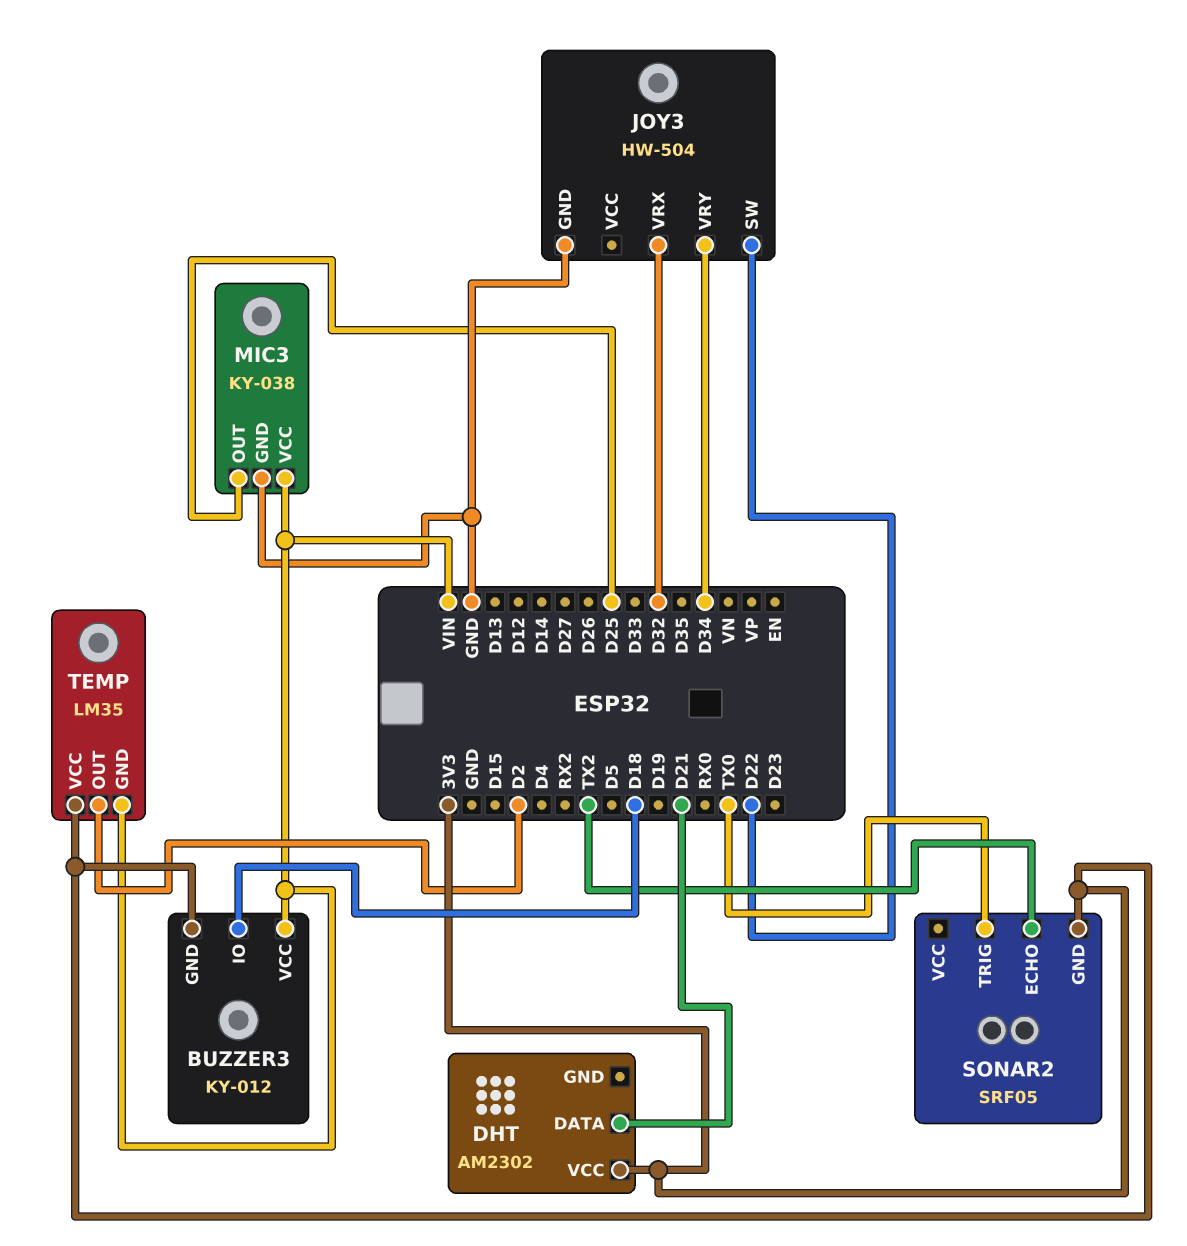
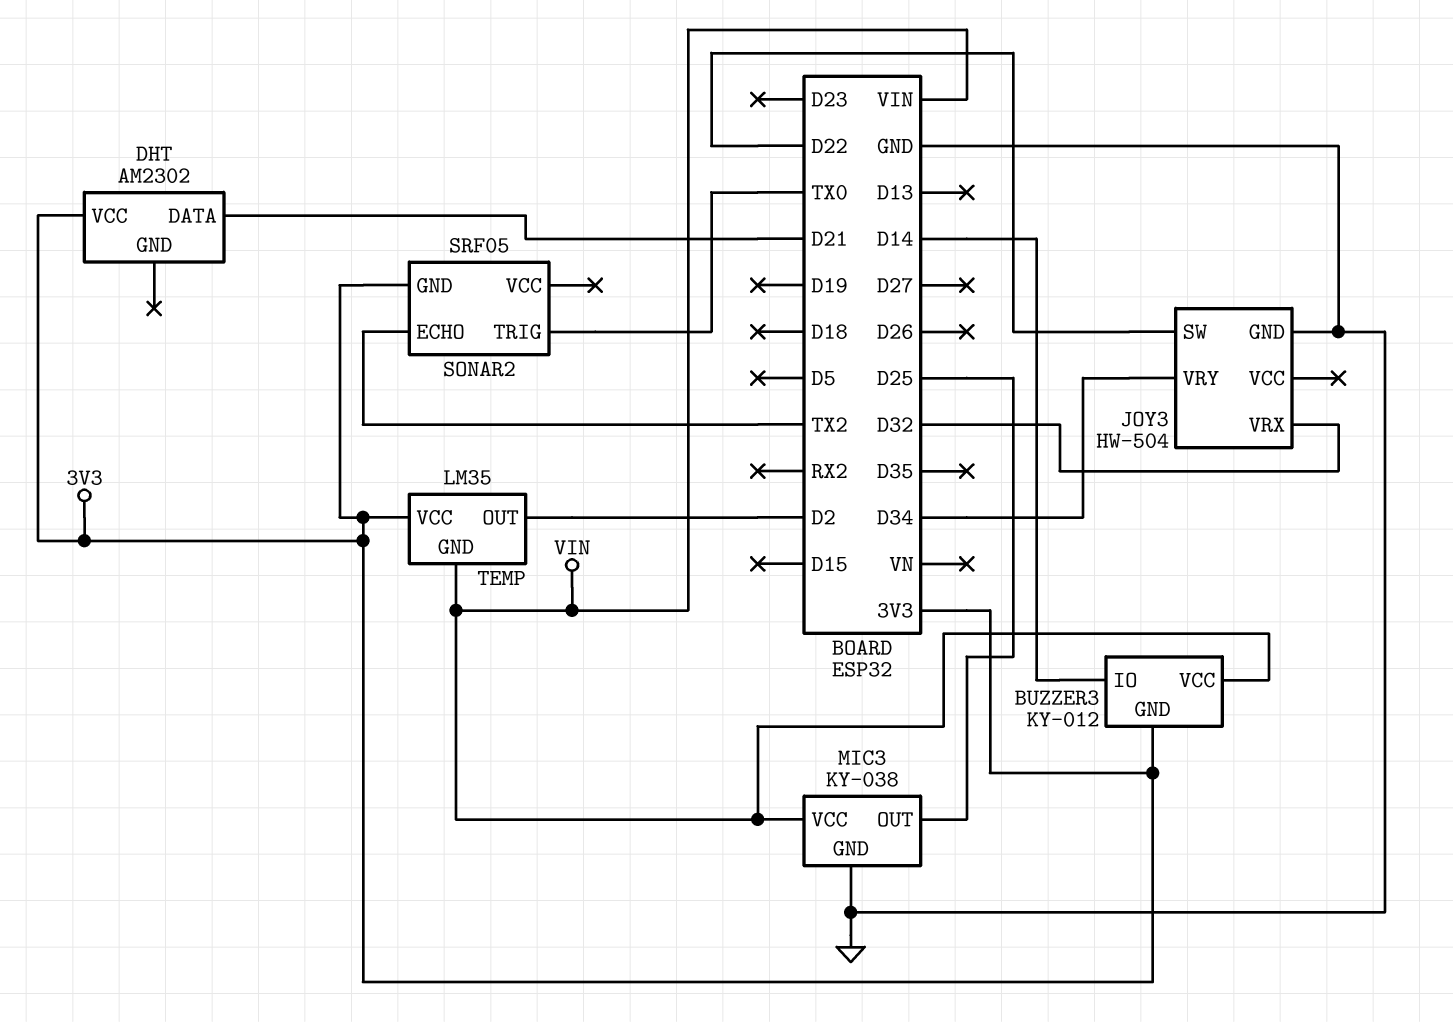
BUZZER3 pin IO: D18 -> D14

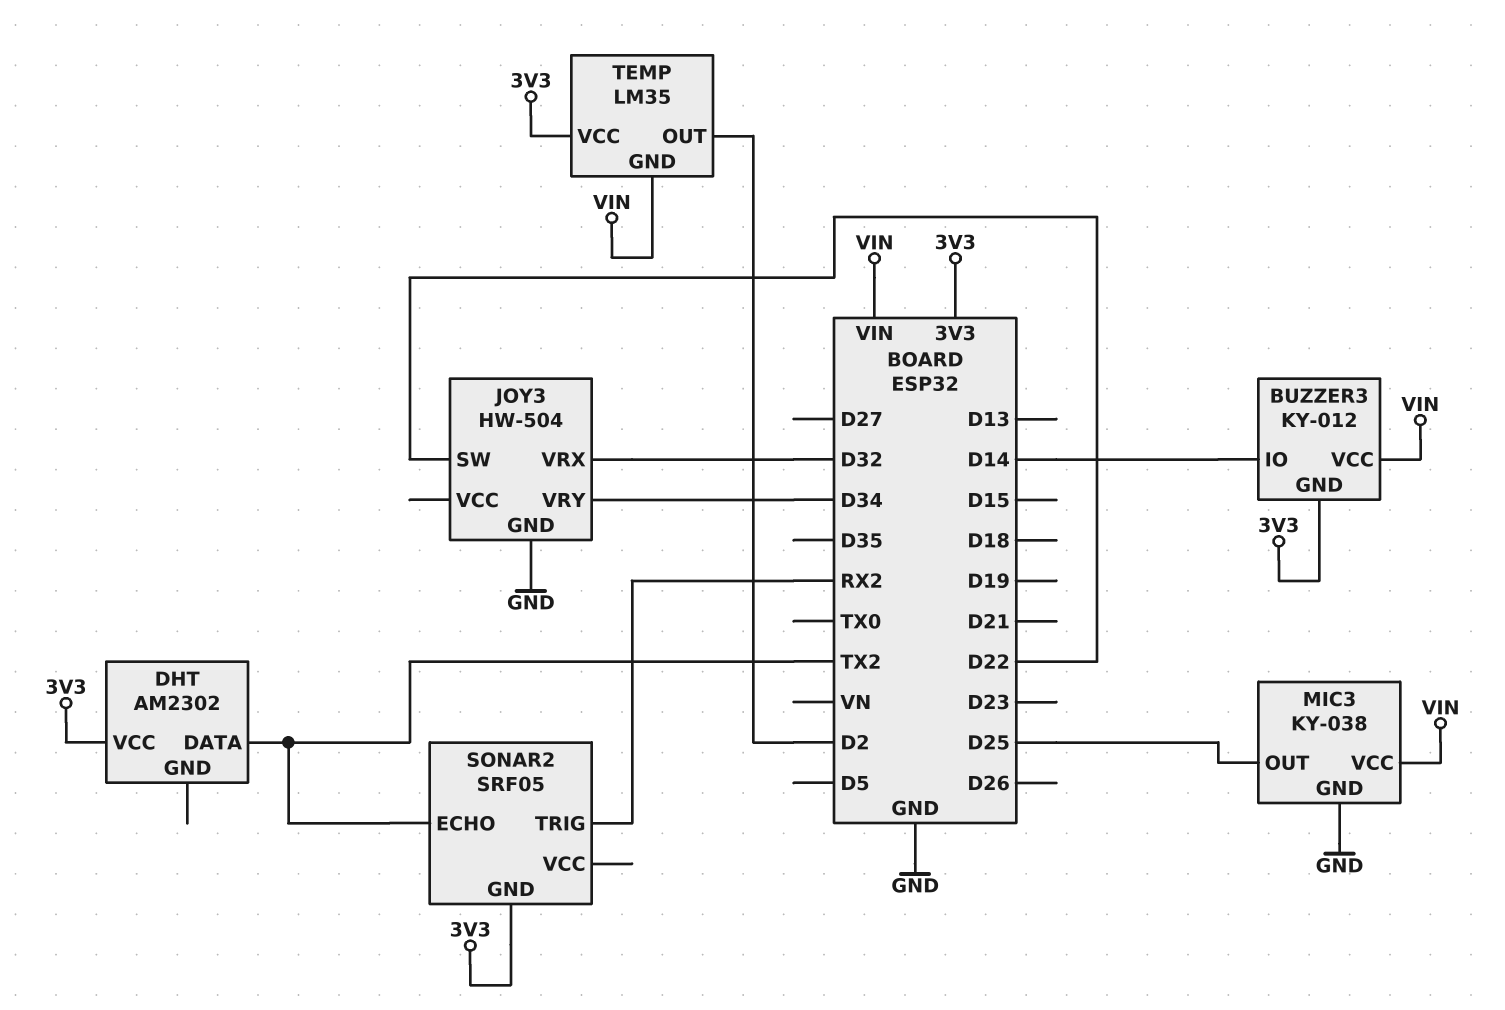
DHT pin DATA: D21 -> TX2
SONAR2 pin TRIG: TX0 -> RX2

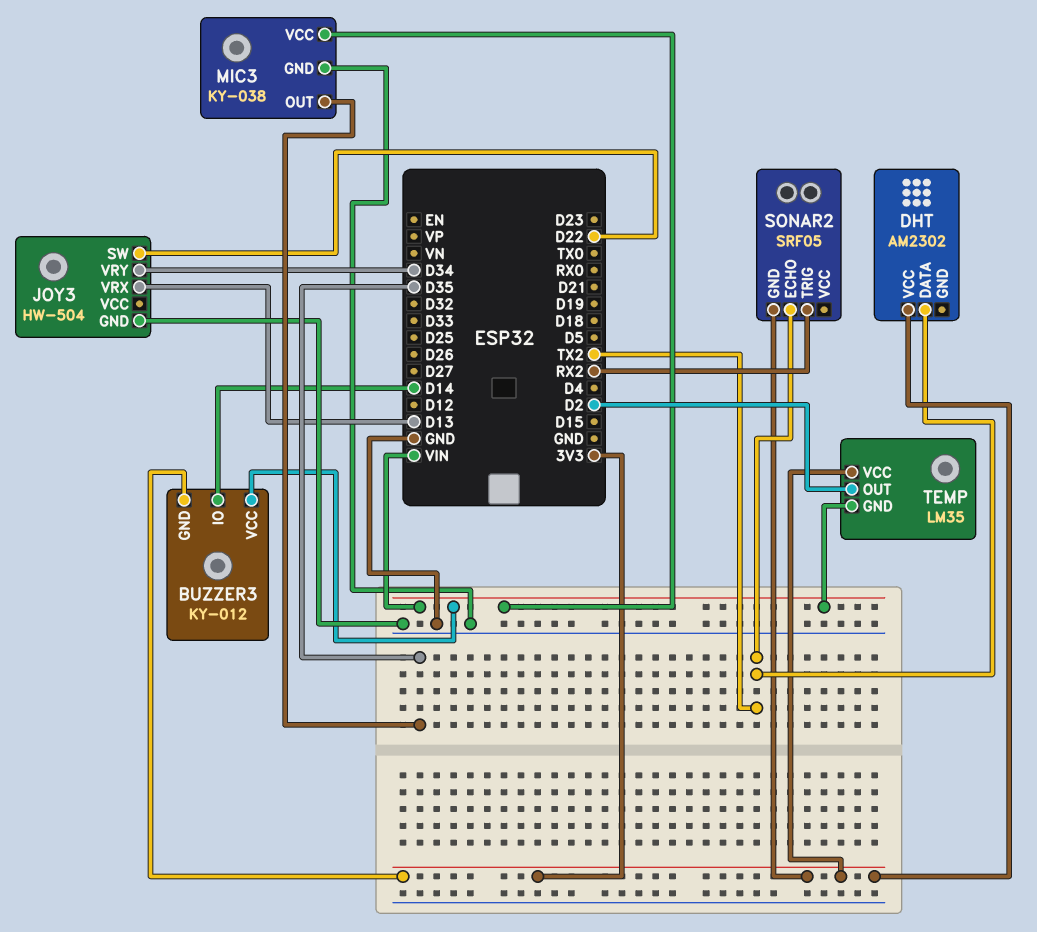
JOY3 pin VRX: D32 -> D13
MIC3 pin OUT: D25 -> D35

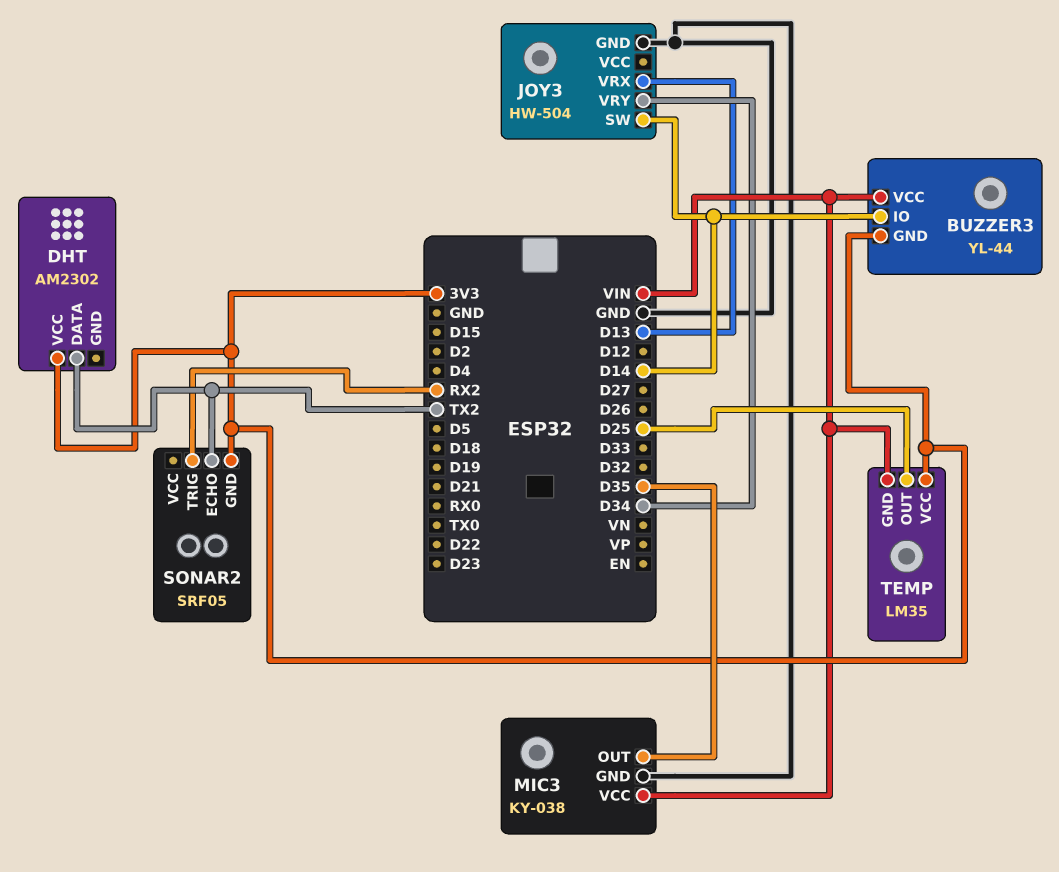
BUZZER3: KY-012 -> YL-44
JOY3 pin SW: D22 -> D14
TEMP pin OUT: D2 -> D25

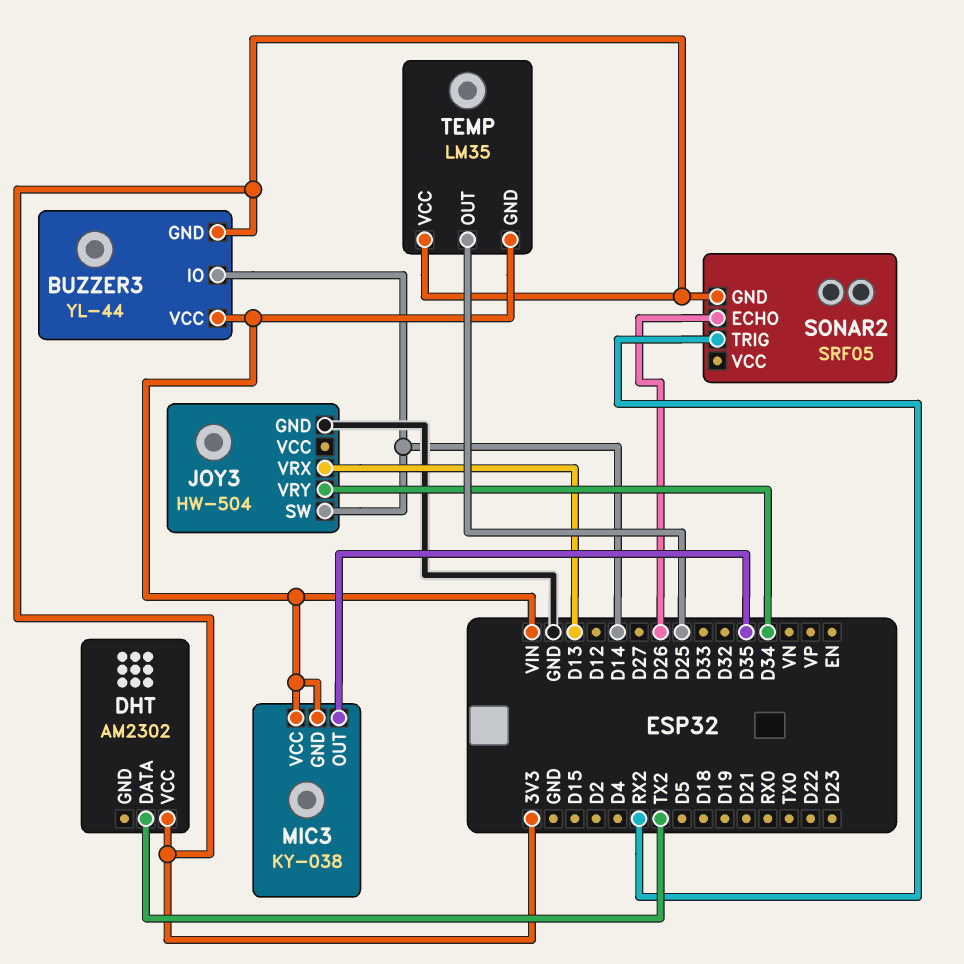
MIC3 pin GND: GND -> VIN
SONAR2 pin ECHO: TX2 -> D26

